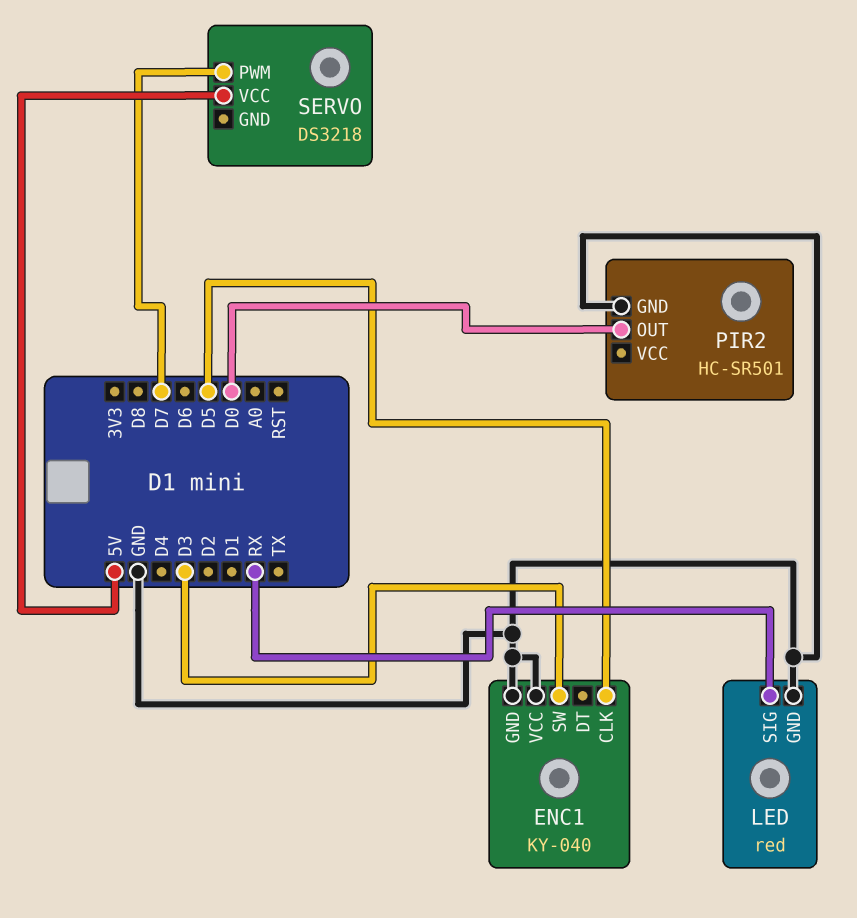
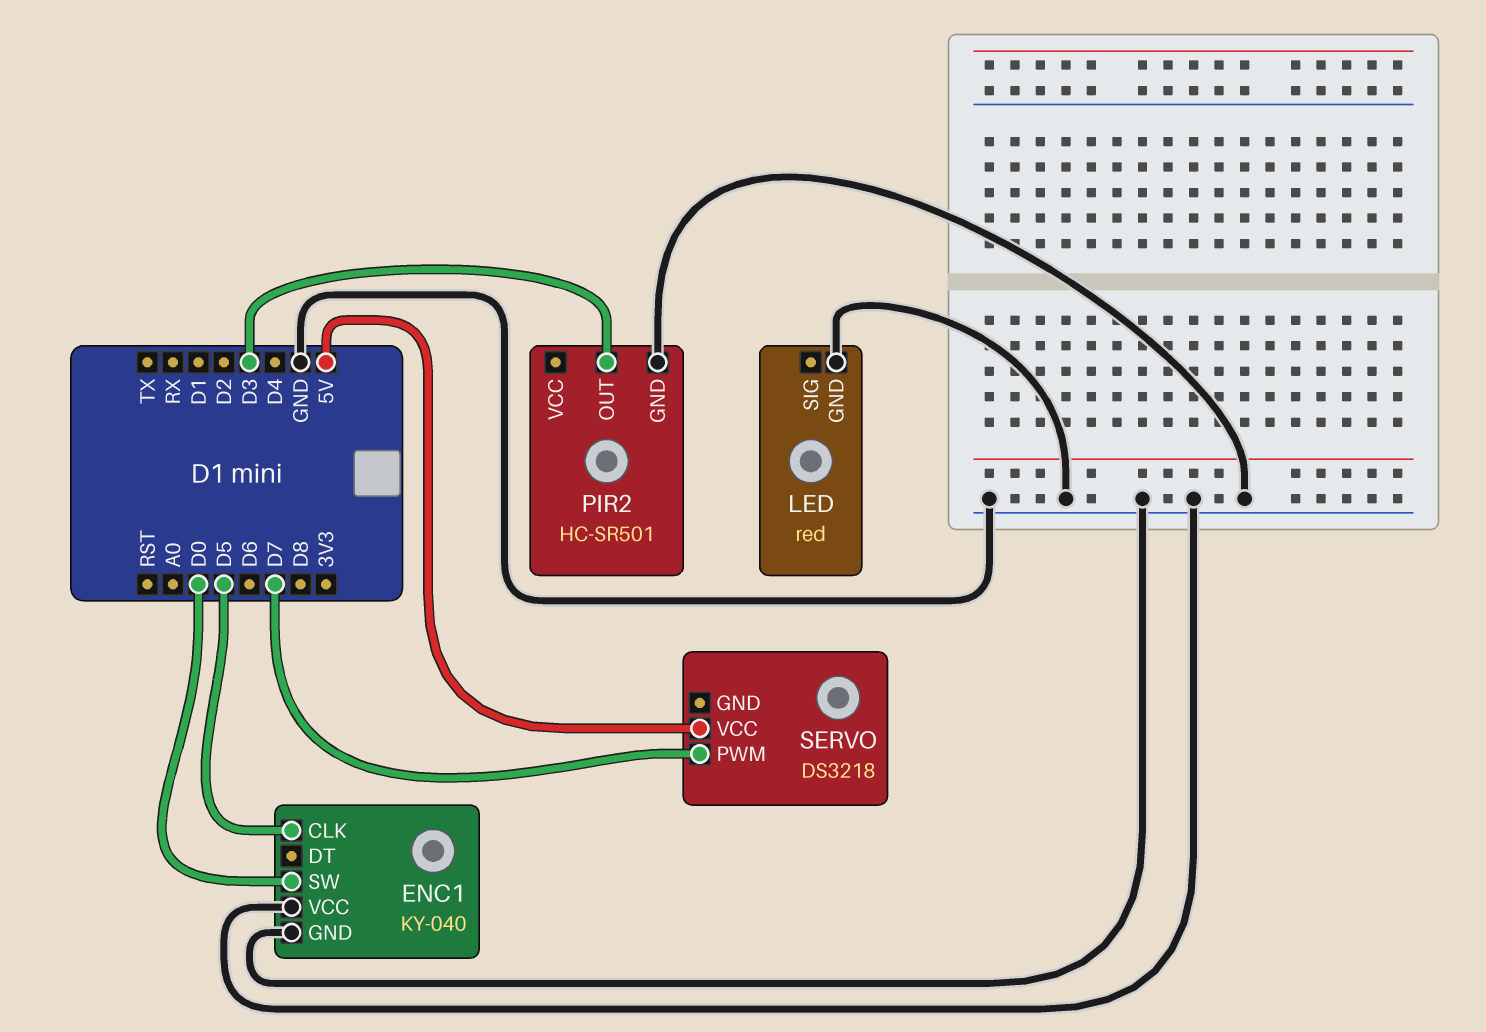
ENC1 pin SW: D3 -> D0
LED pin SIG: RX -> none
PIR2 pin OUT: D0 -> D3

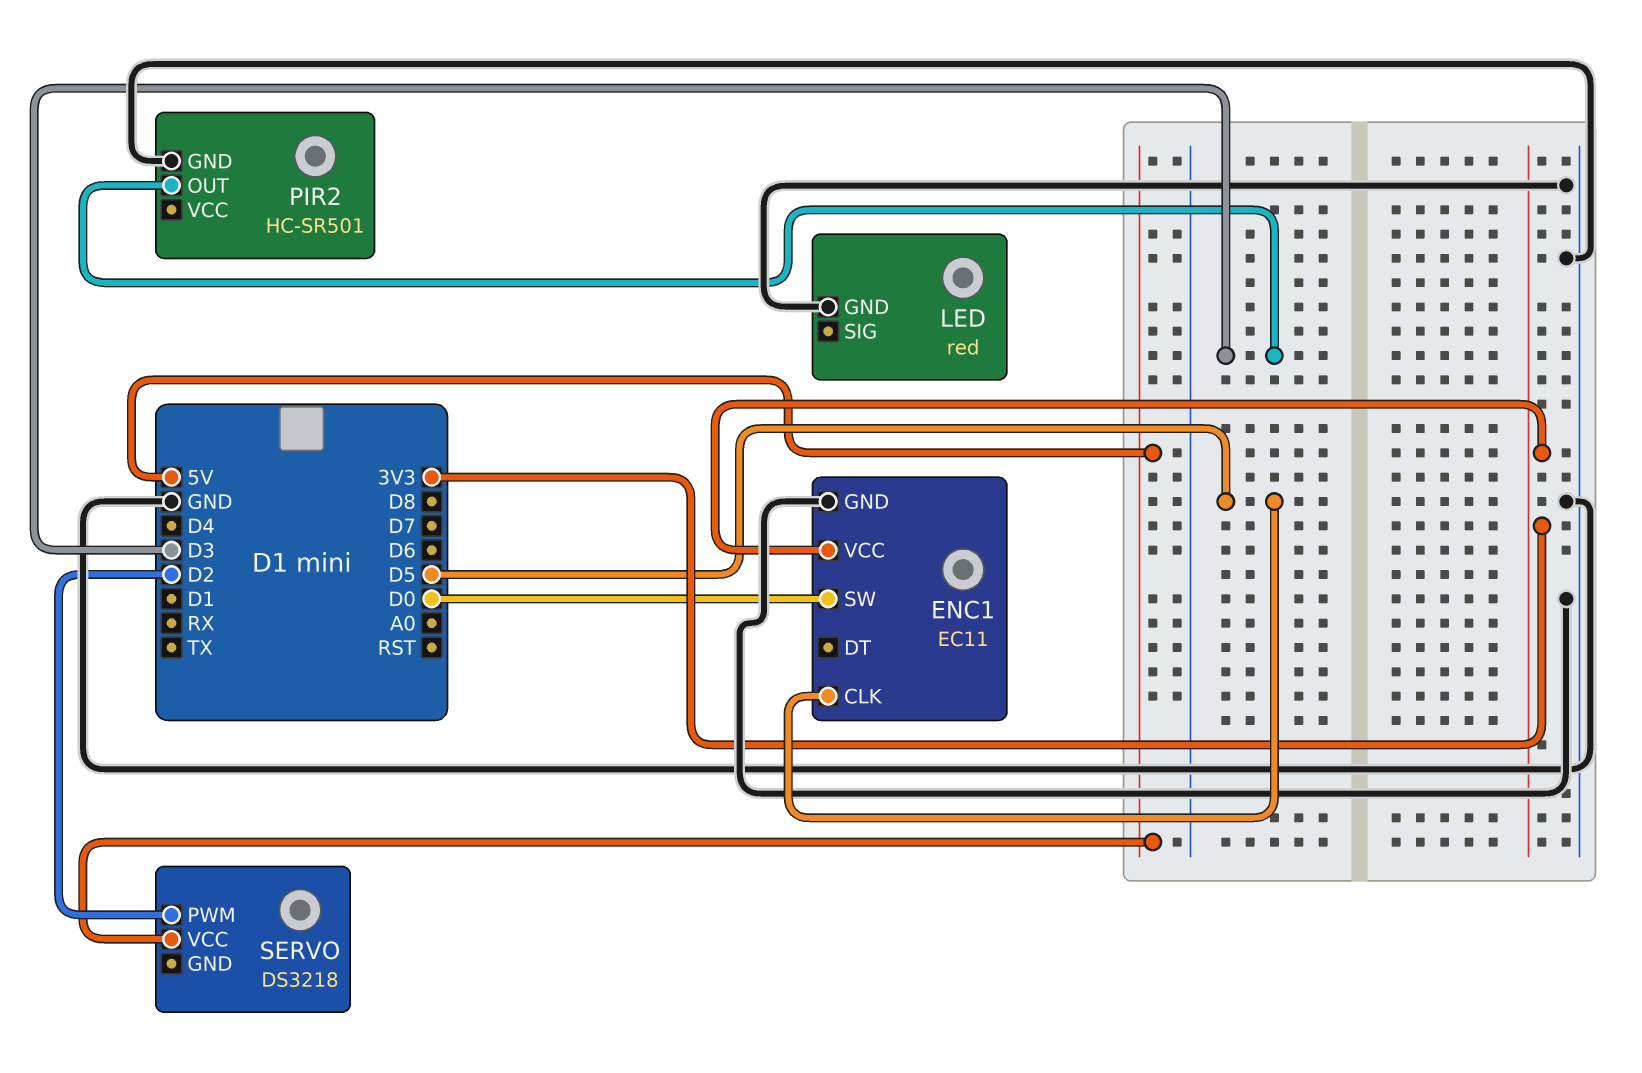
ENC1: KY-040 -> EC11
ENC1 pin VCC: GND -> 3V3
SERVO pin PWM: D7 -> D2

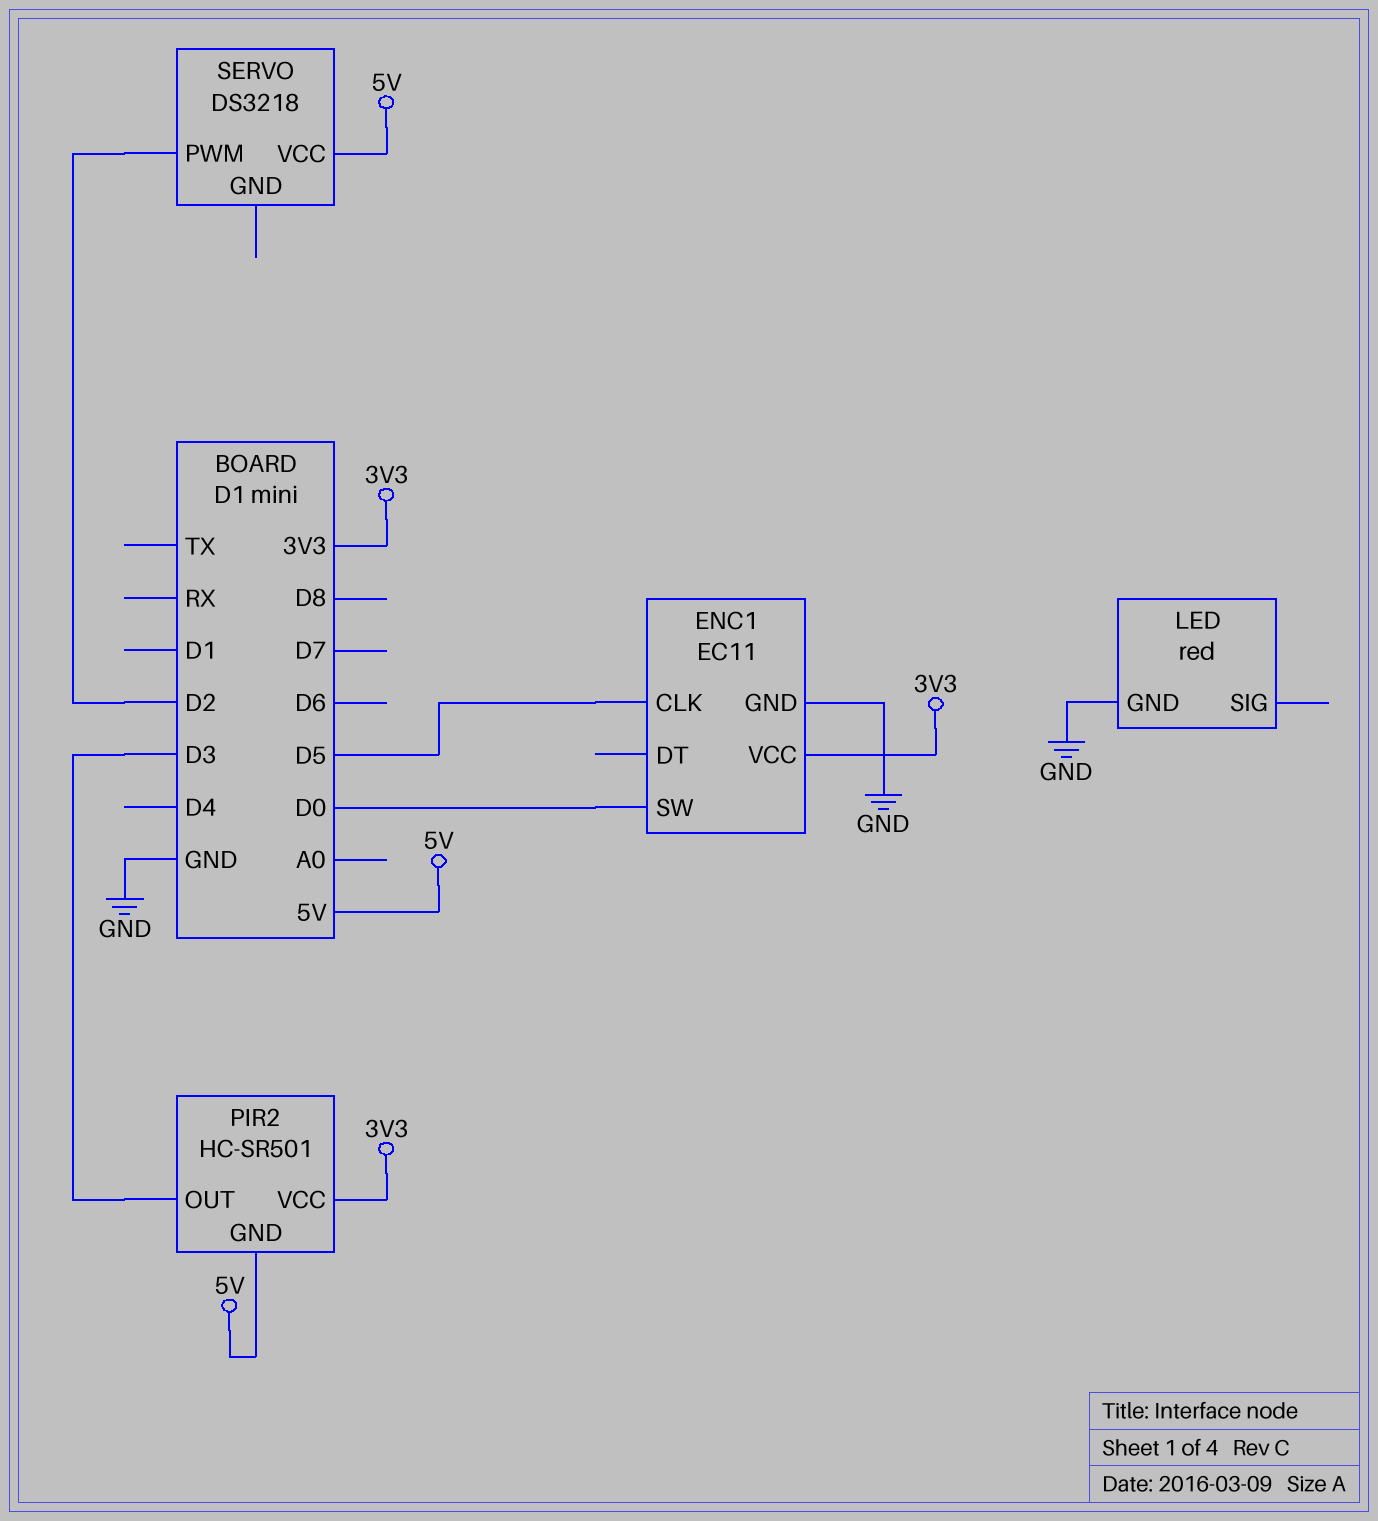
PIR2 pin GND: GND -> 5V
PIR2 pin VCC: none -> 3V3

